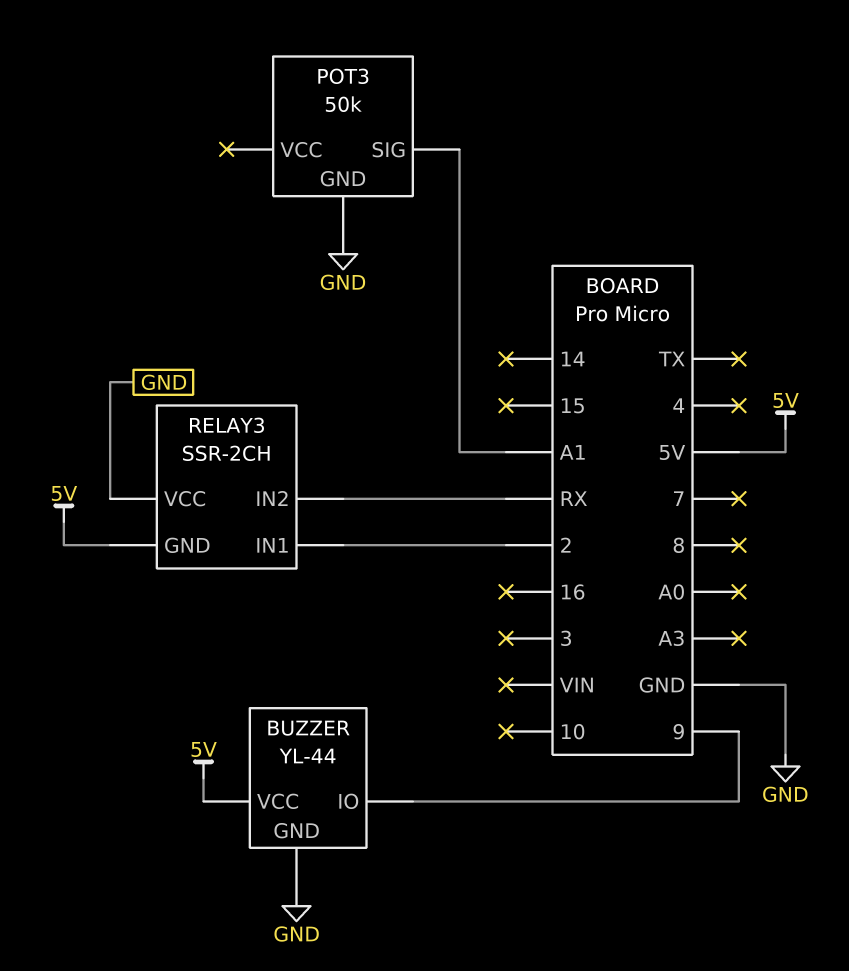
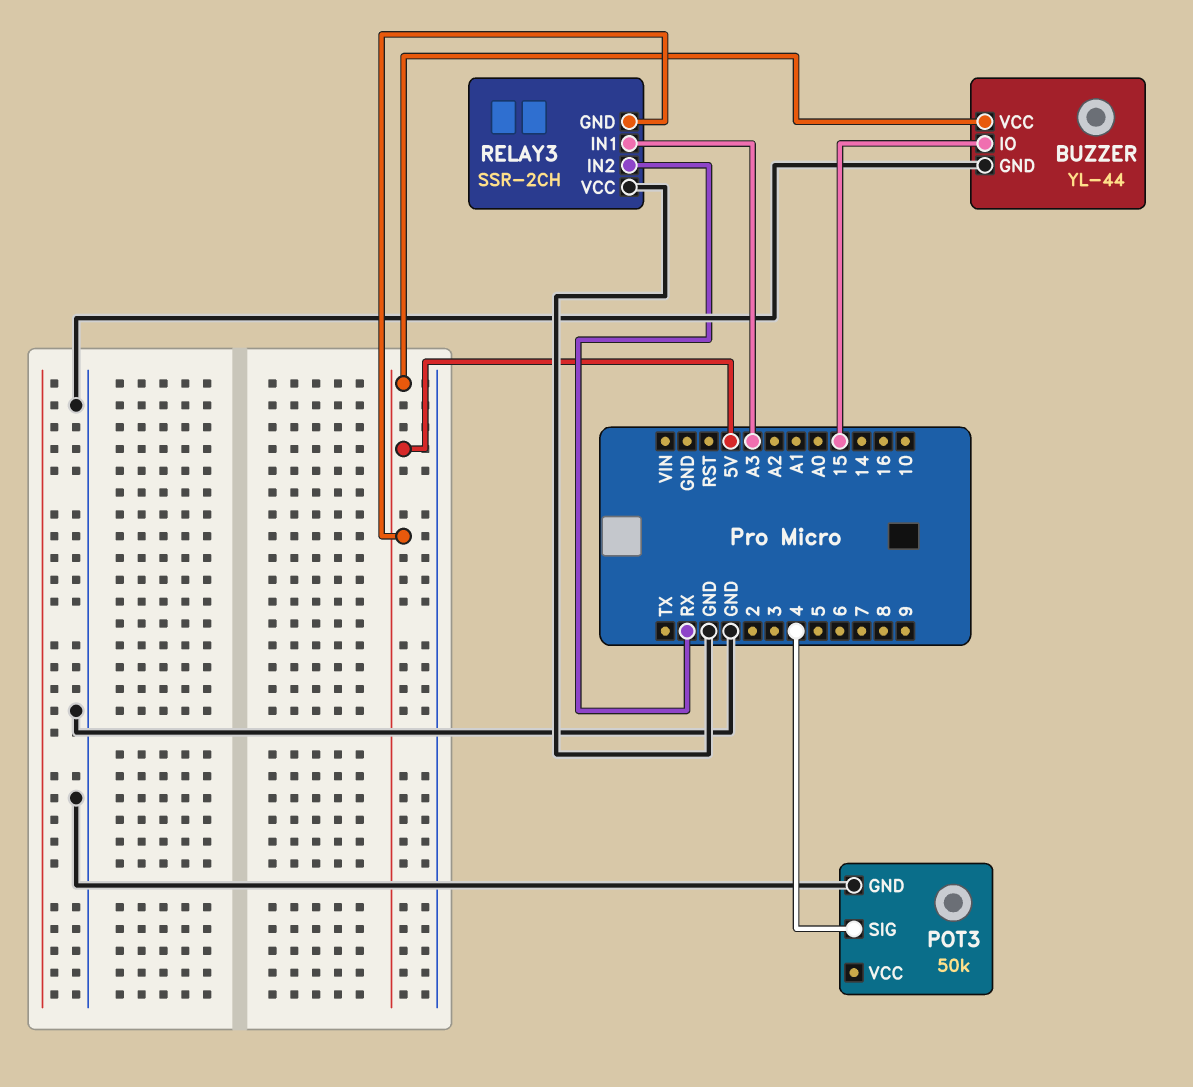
BUZZER pin IO: 9 -> 15
POT3 pin SIG: A1 -> 4
RELAY3 pin IN1: 2 -> A3

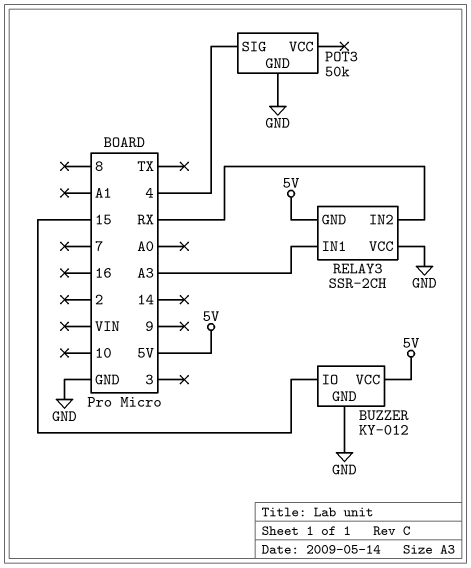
BUZZER: YL-44 -> KY-012

